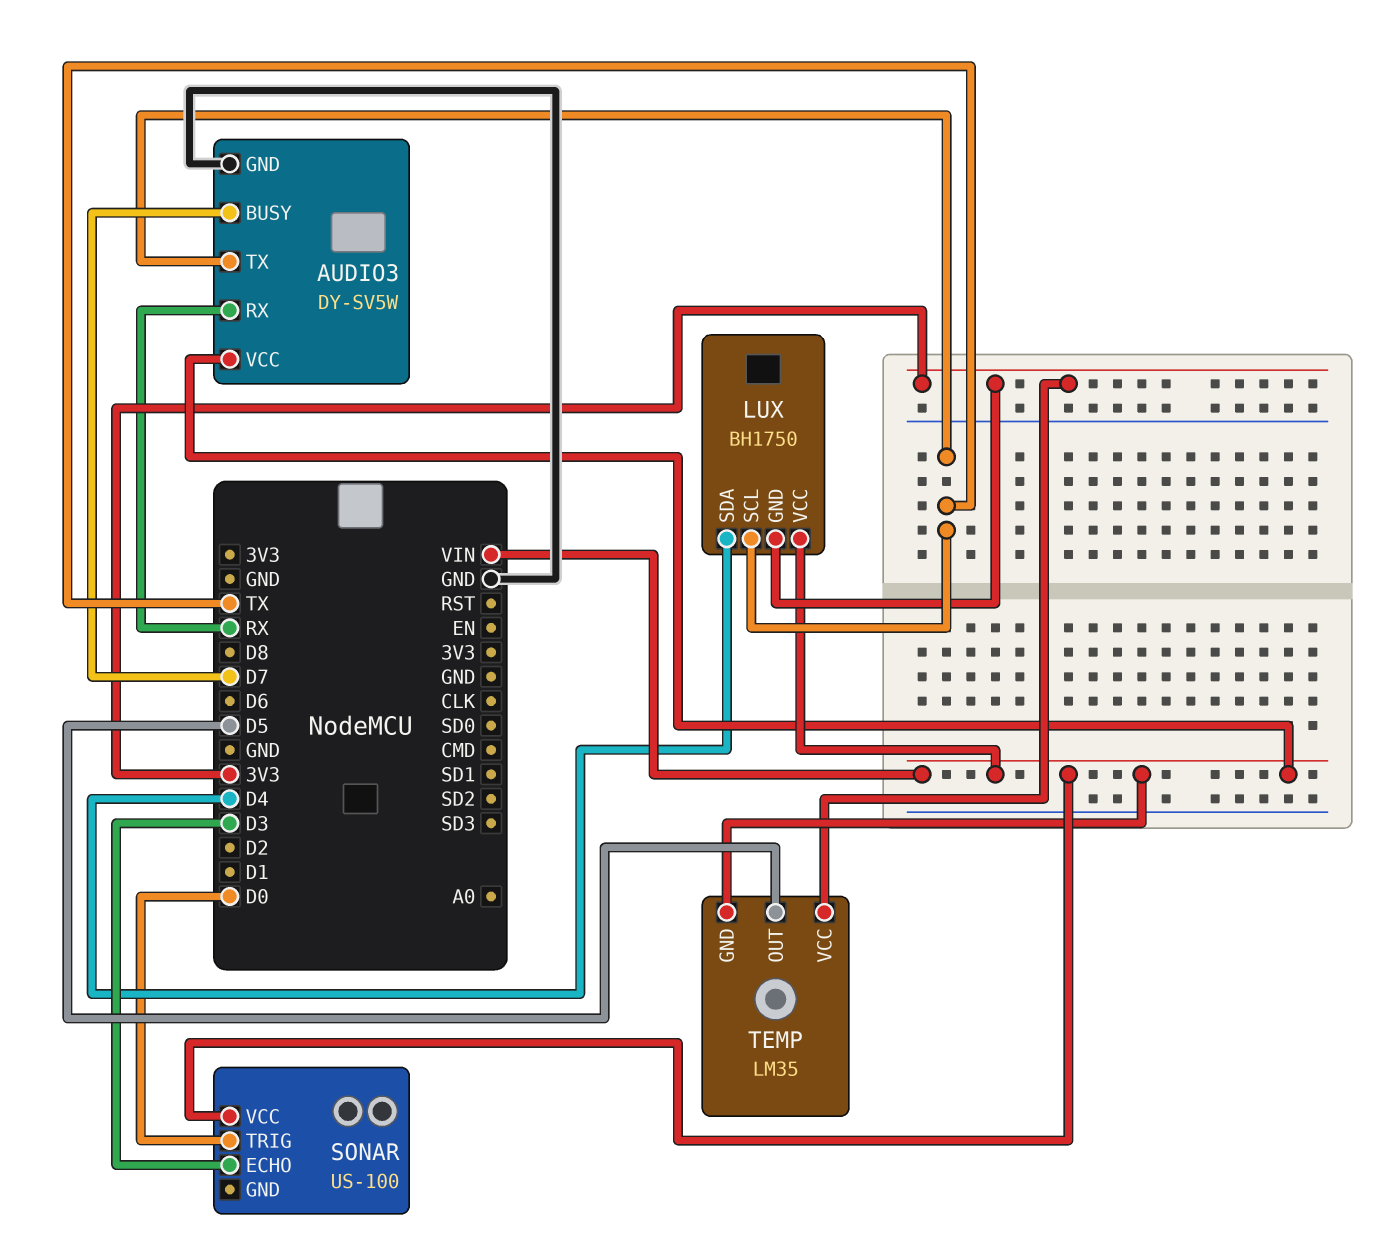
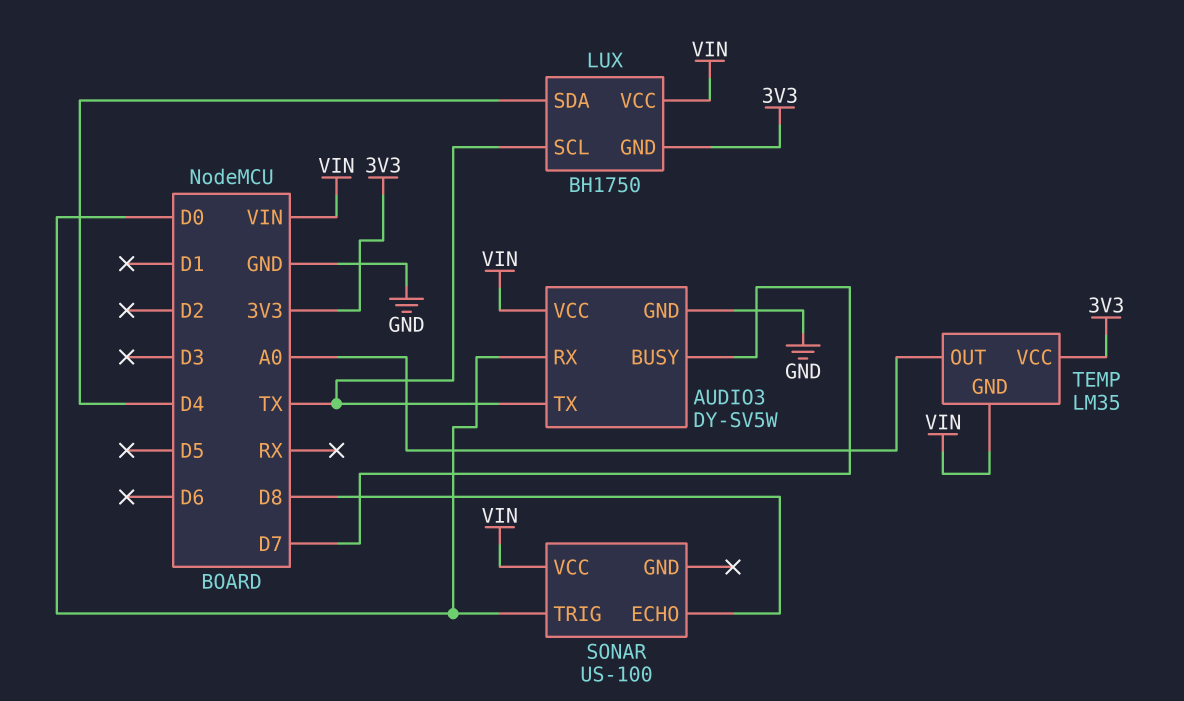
AUDIO3 pin RX: RX -> D0
SONAR pin ECHO: D3 -> D8
TEMP pin OUT: D5 -> A0

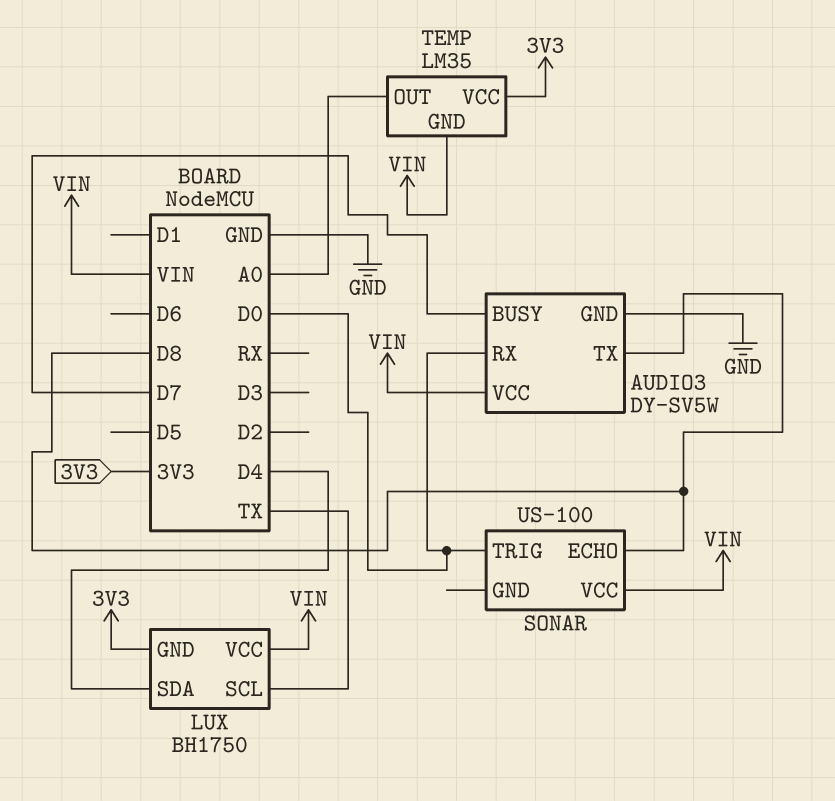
AUDIO3 pin TX: TX -> D8

